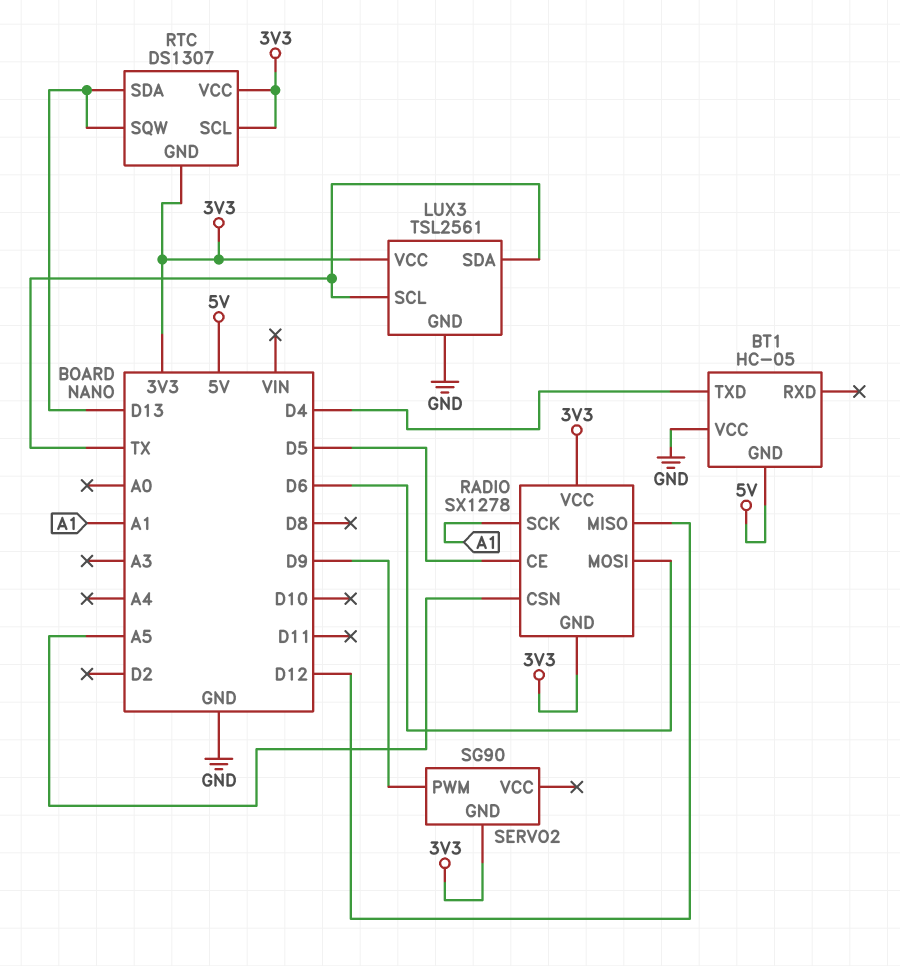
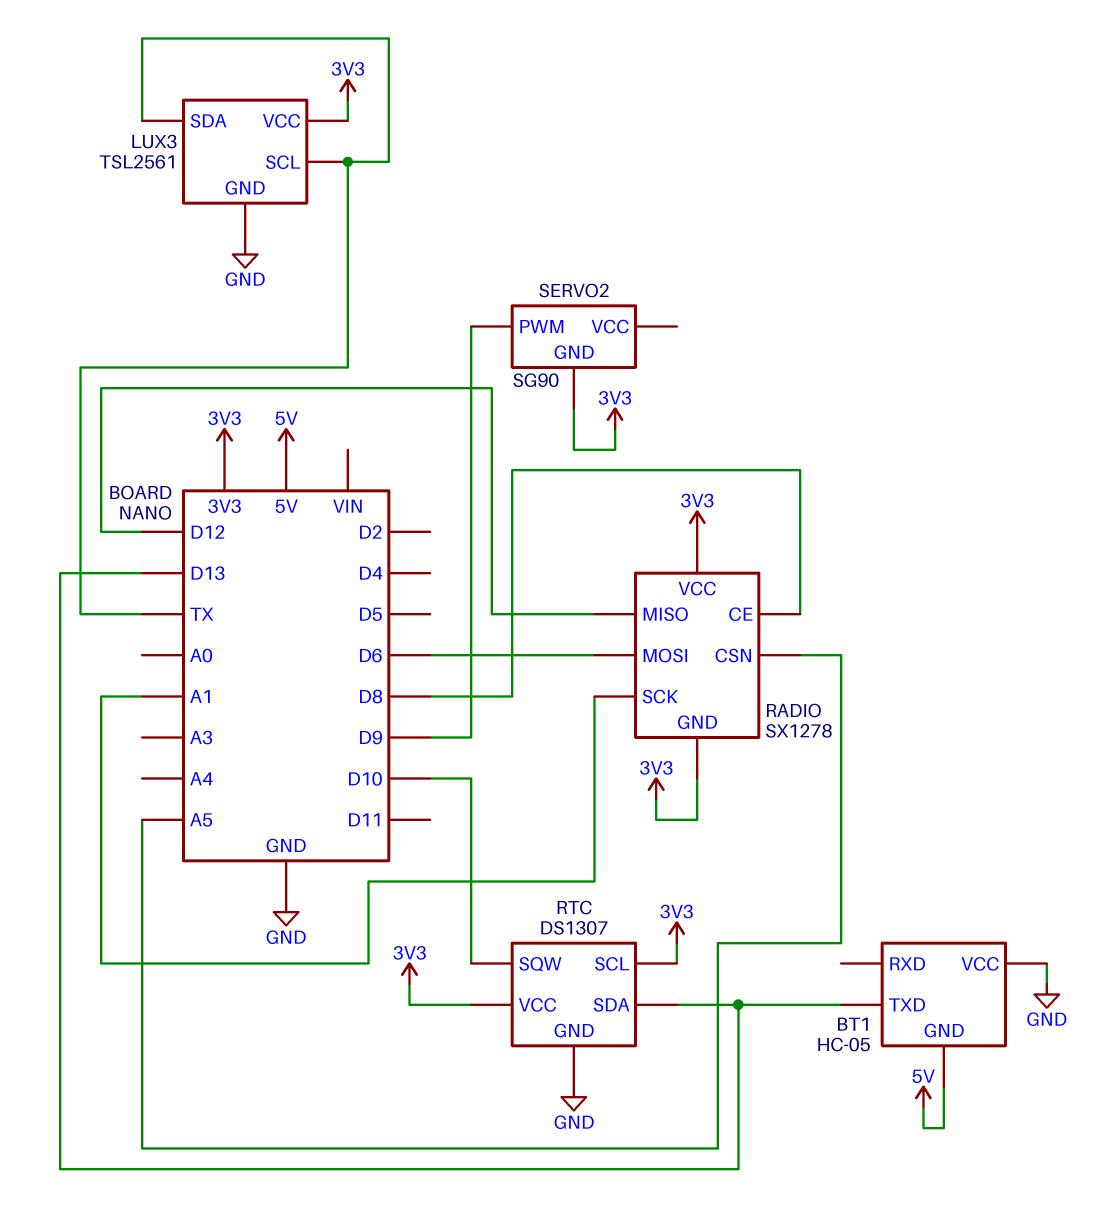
BT1 pin TXD: D4 -> D13
RADIO pin CE: D5 -> D8
RTC pin GND: 3V3 -> GND
RTC pin SQW: D13 -> D10

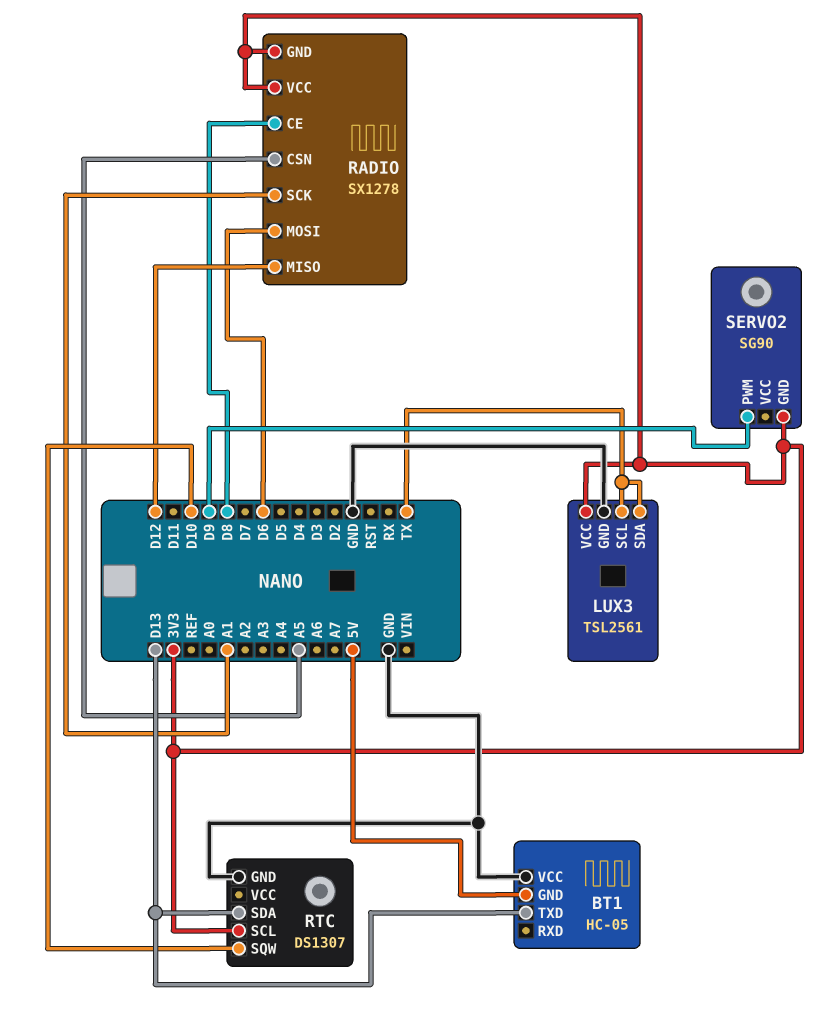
RTC pin VCC: 3V3 -> none

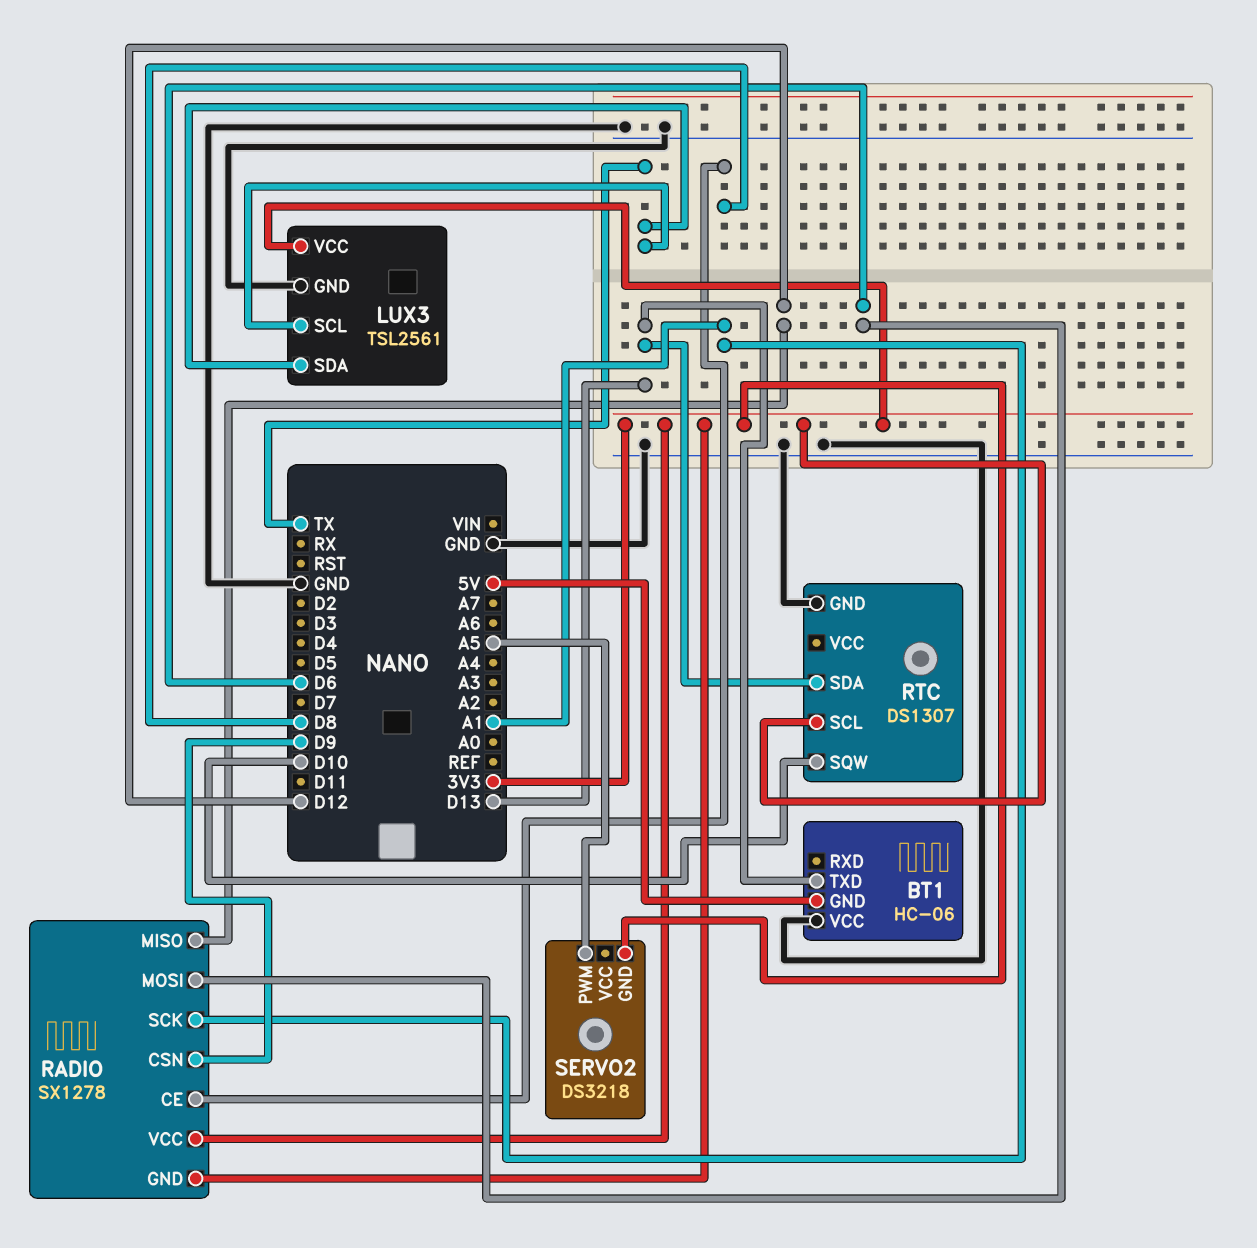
BT1: HC-05 -> HC-06
RADIO pin CSN: A5 -> D9
SERVO2: SG90 -> DS3218
SERVO2 pin PWM: D9 -> A5

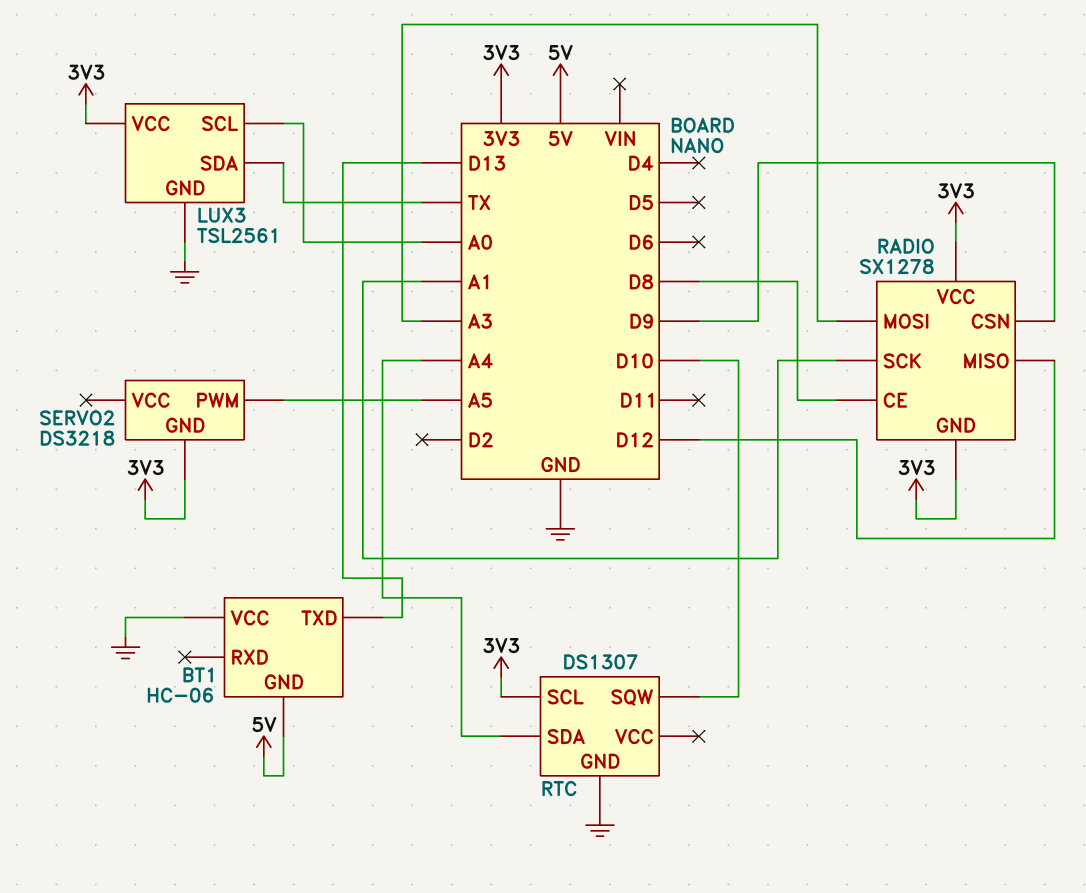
LUX3 pin SCL: TX -> A0
RADIO pin MOSI: D6 -> A3
RTC pin SDA: D13 -> A4

